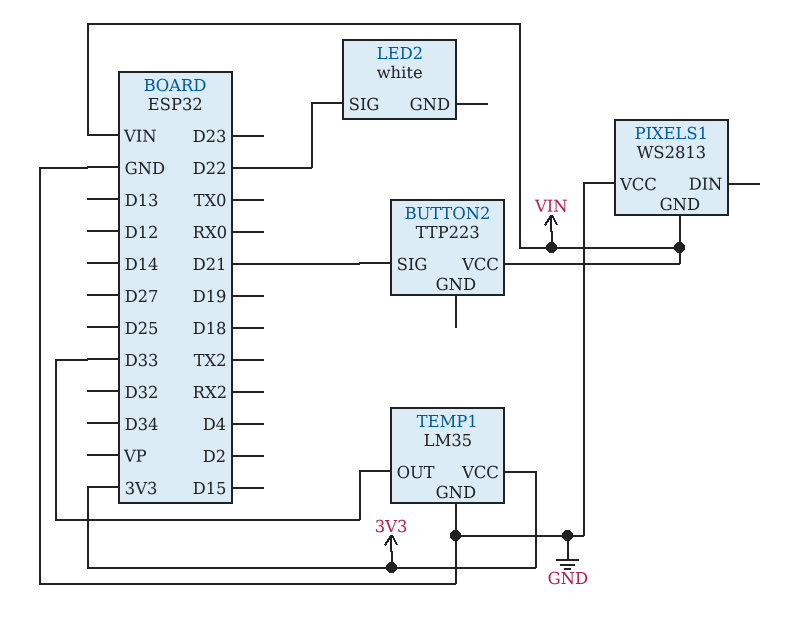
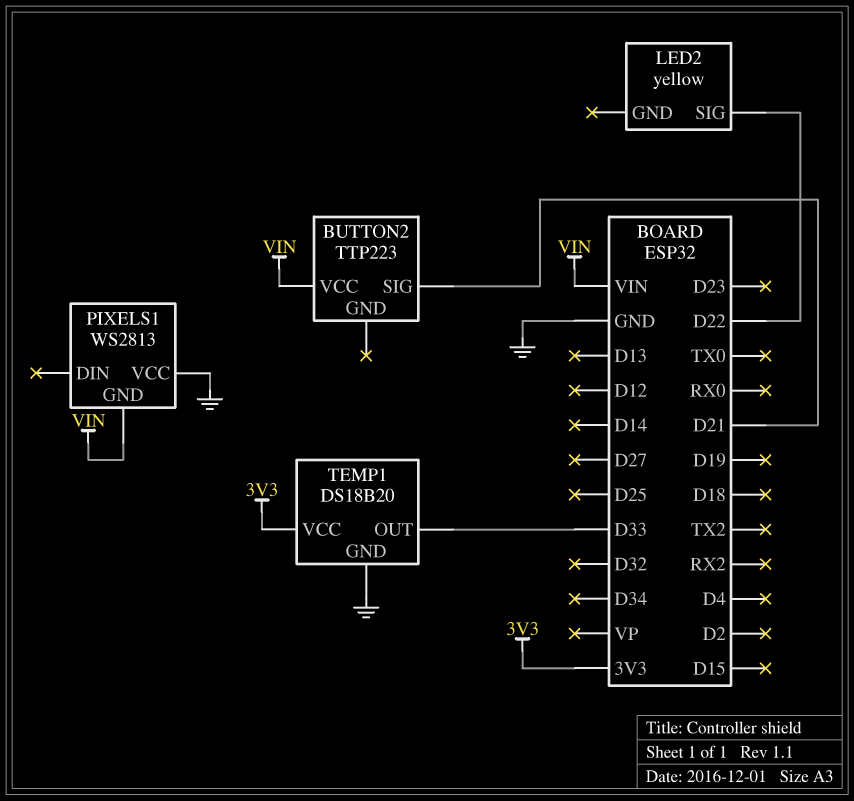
LED2: white -> yellow
TEMP1: LM35 -> DS18B20

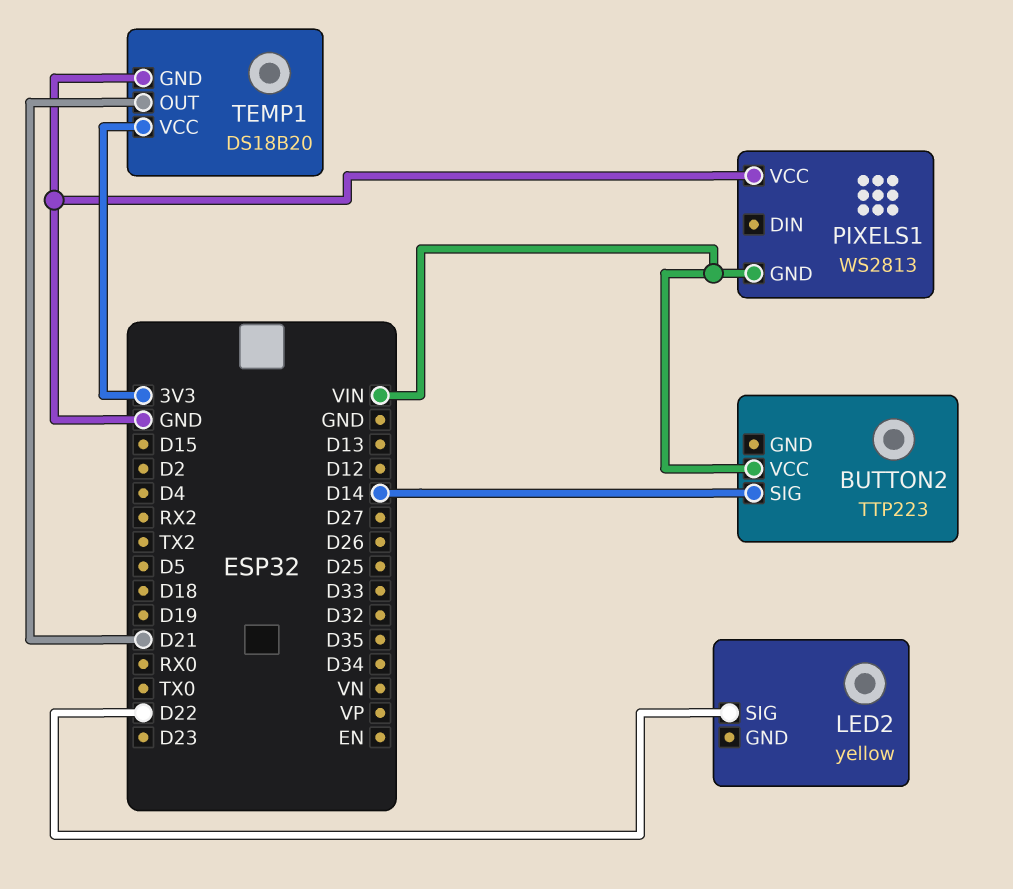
BUTTON2 pin SIG: D21 -> D14
TEMP1 pin OUT: D33 -> D21

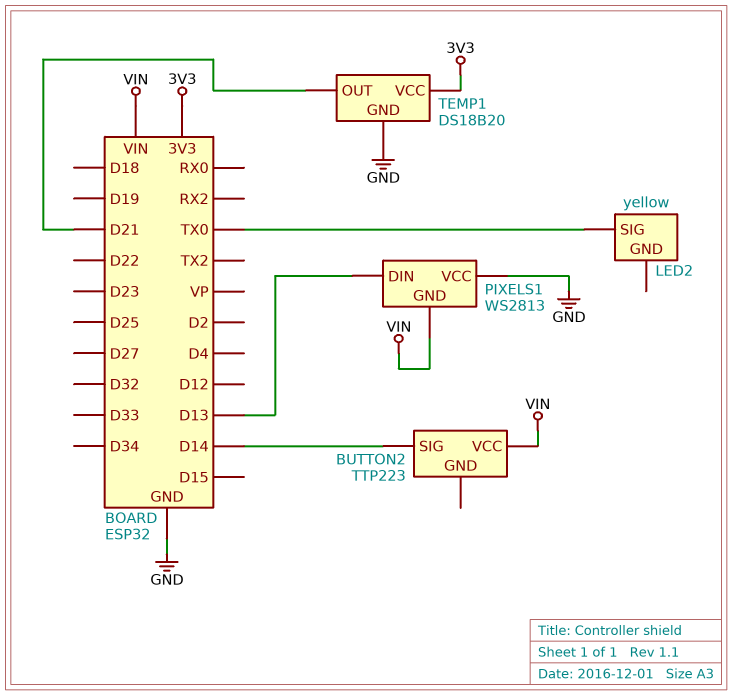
LED2 pin SIG: D22 -> TX0
PIXELS1 pin DIN: none -> D13

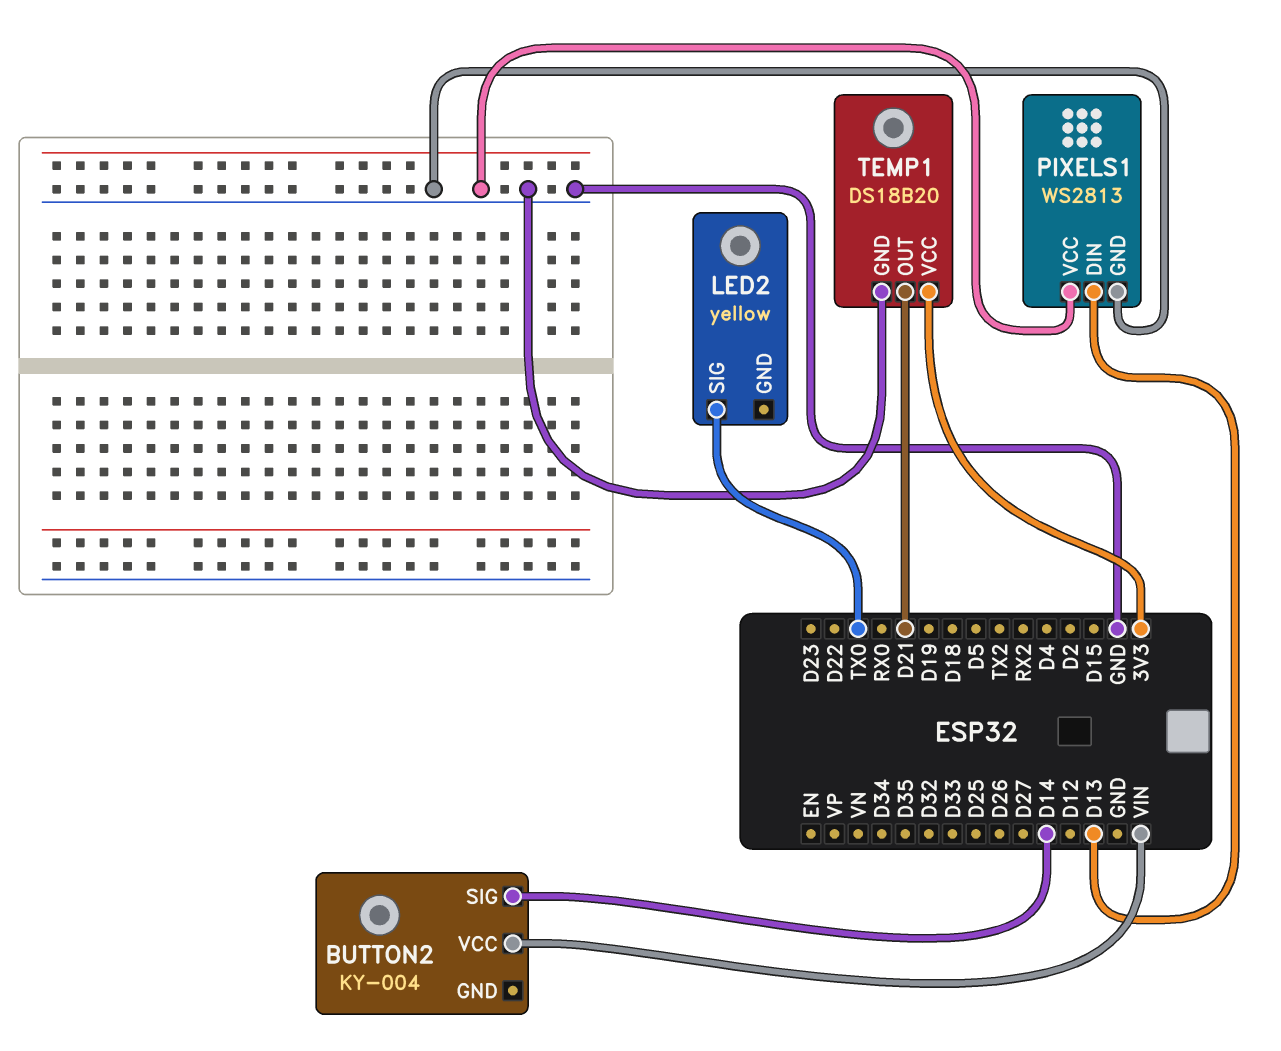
BUTTON2: TTP223 -> KY-004
PIXELS1 pin GND: VIN -> GND

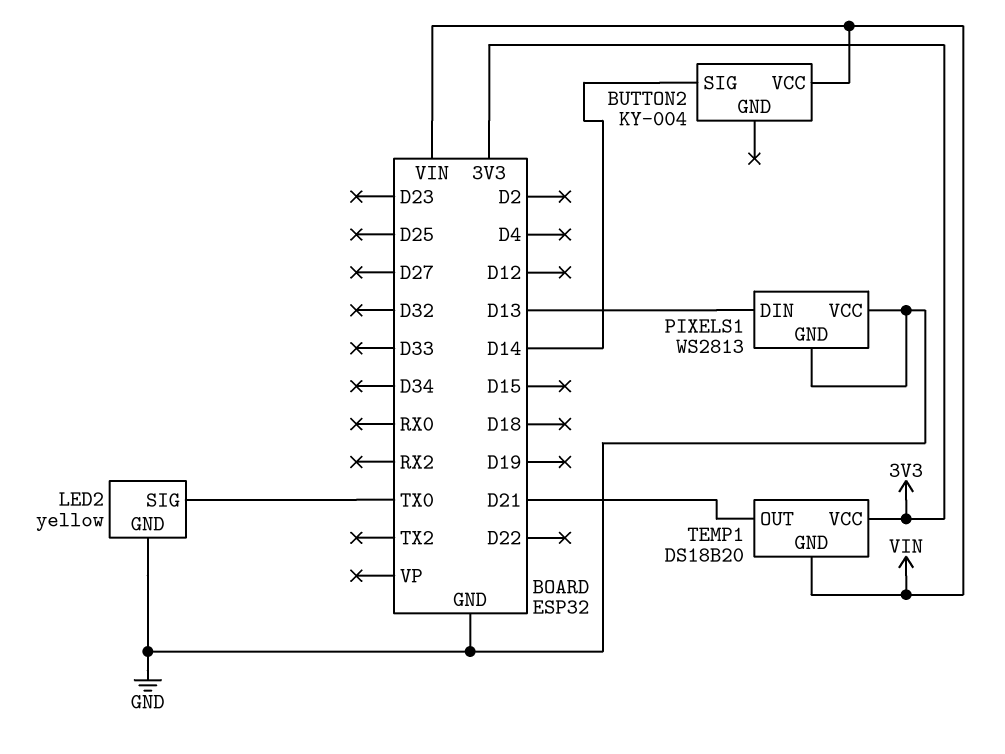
LED2 pin GND: none -> GND
TEMP1 pin GND: GND -> VIN

